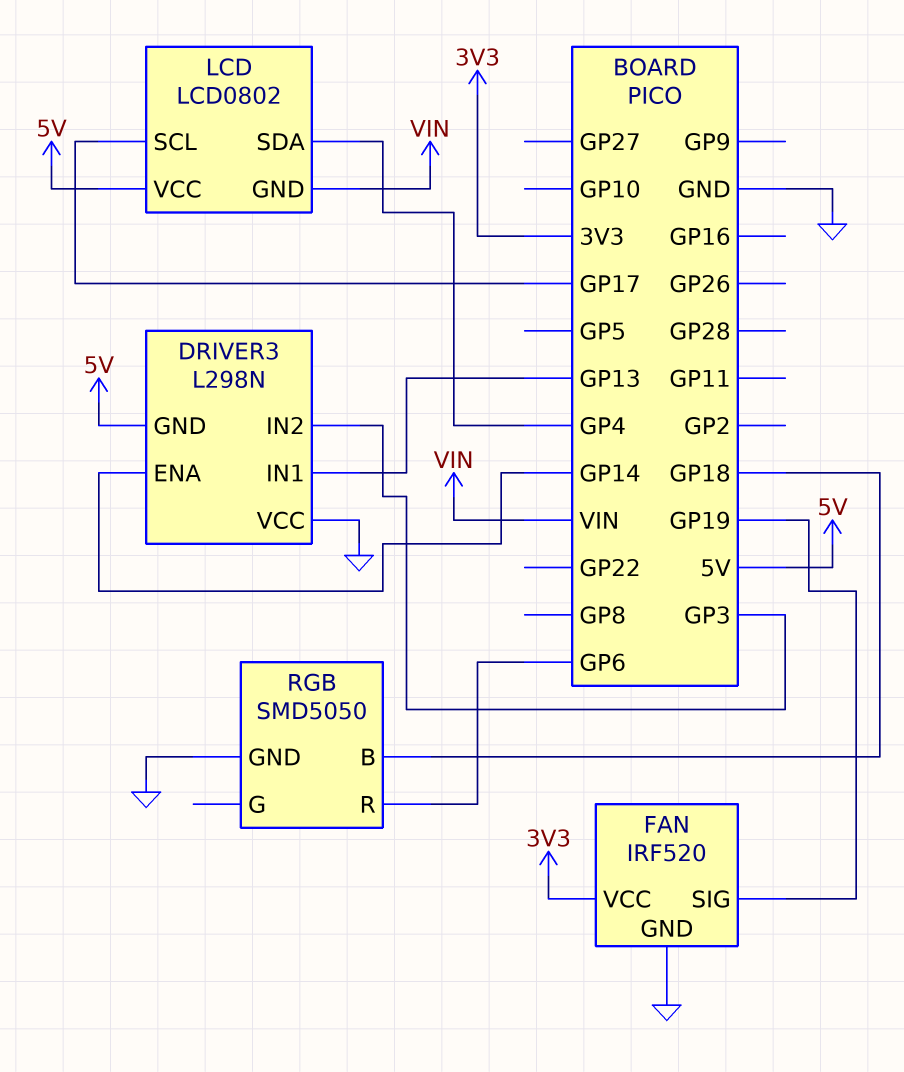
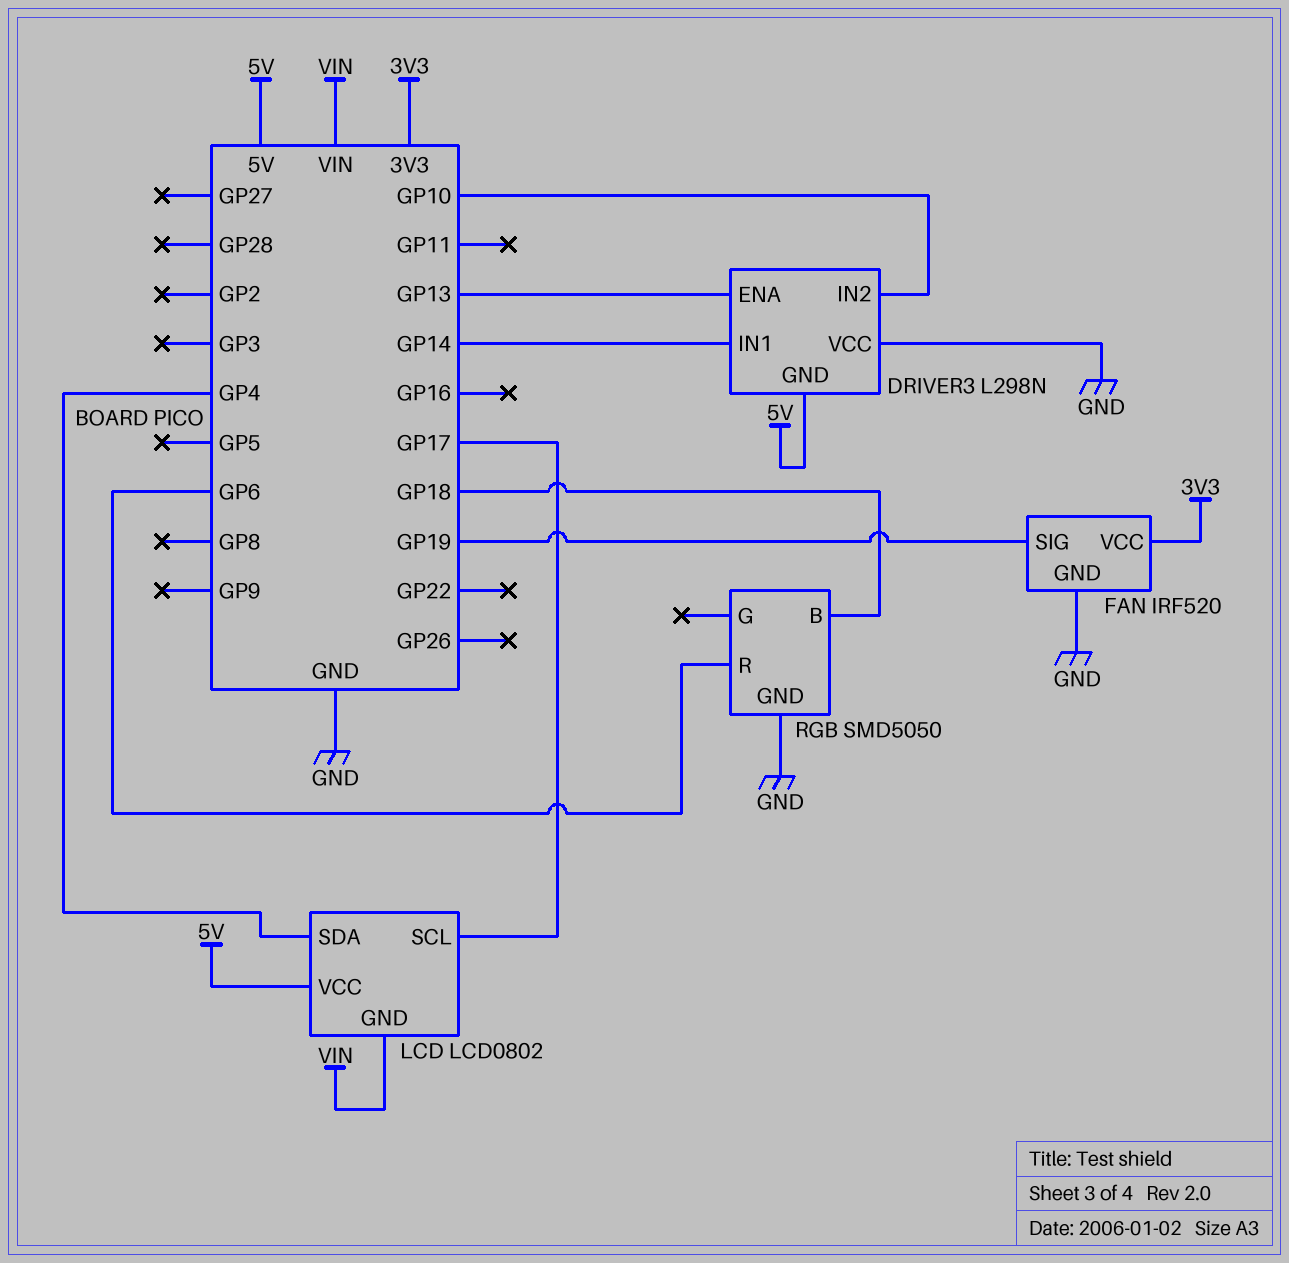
DRIVER3 pin ENA: GP14 -> GP13
DRIVER3 pin IN1: GP13 -> GP14
DRIVER3 pin IN2: GP3 -> GP10

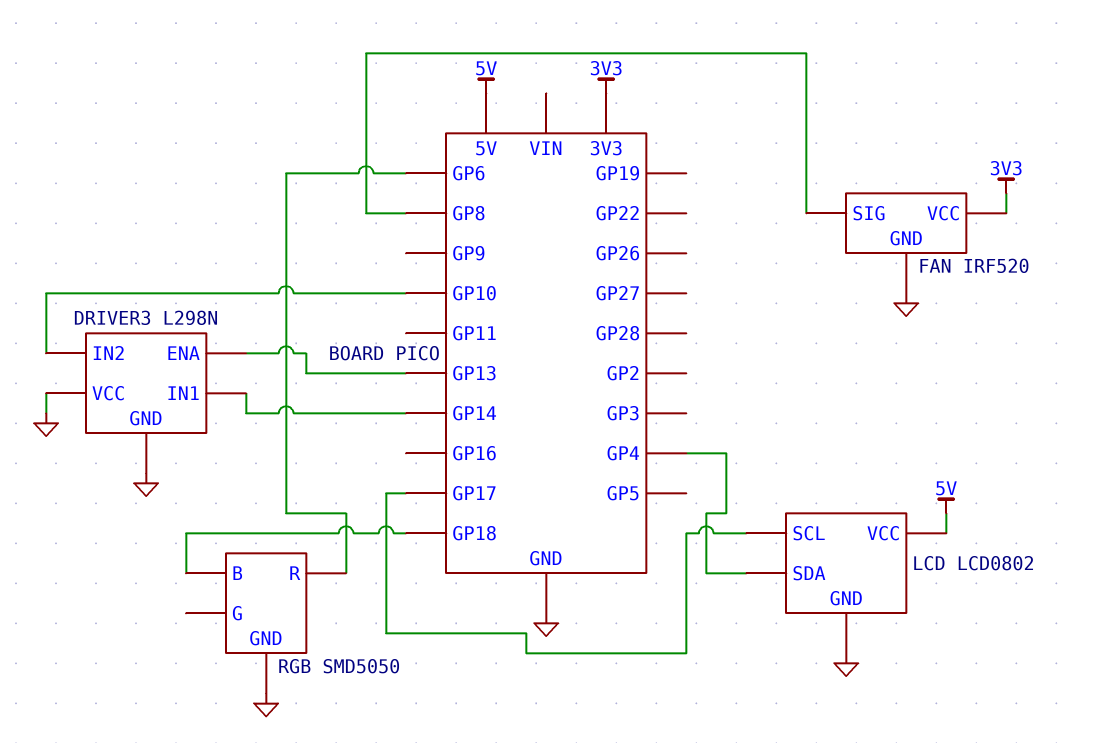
DRIVER3 pin GND: 5V -> GND
FAN pin SIG: GP19 -> GP8
LCD pin GND: VIN -> GND

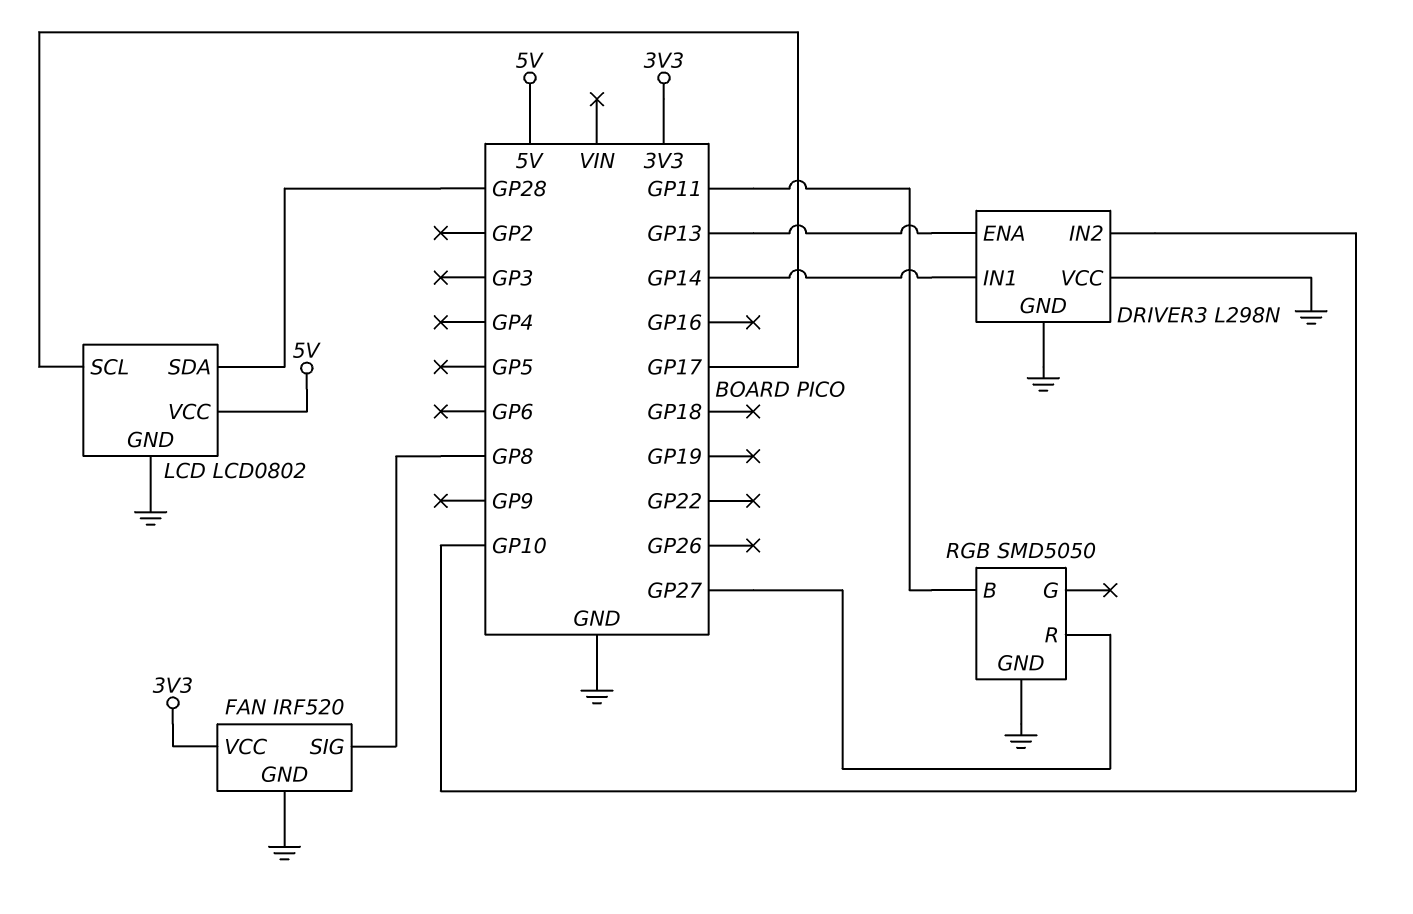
LCD pin SDA: GP4 -> GP28
RGB pin B: GP18 -> GP11
RGB pin R: GP6 -> GP27

